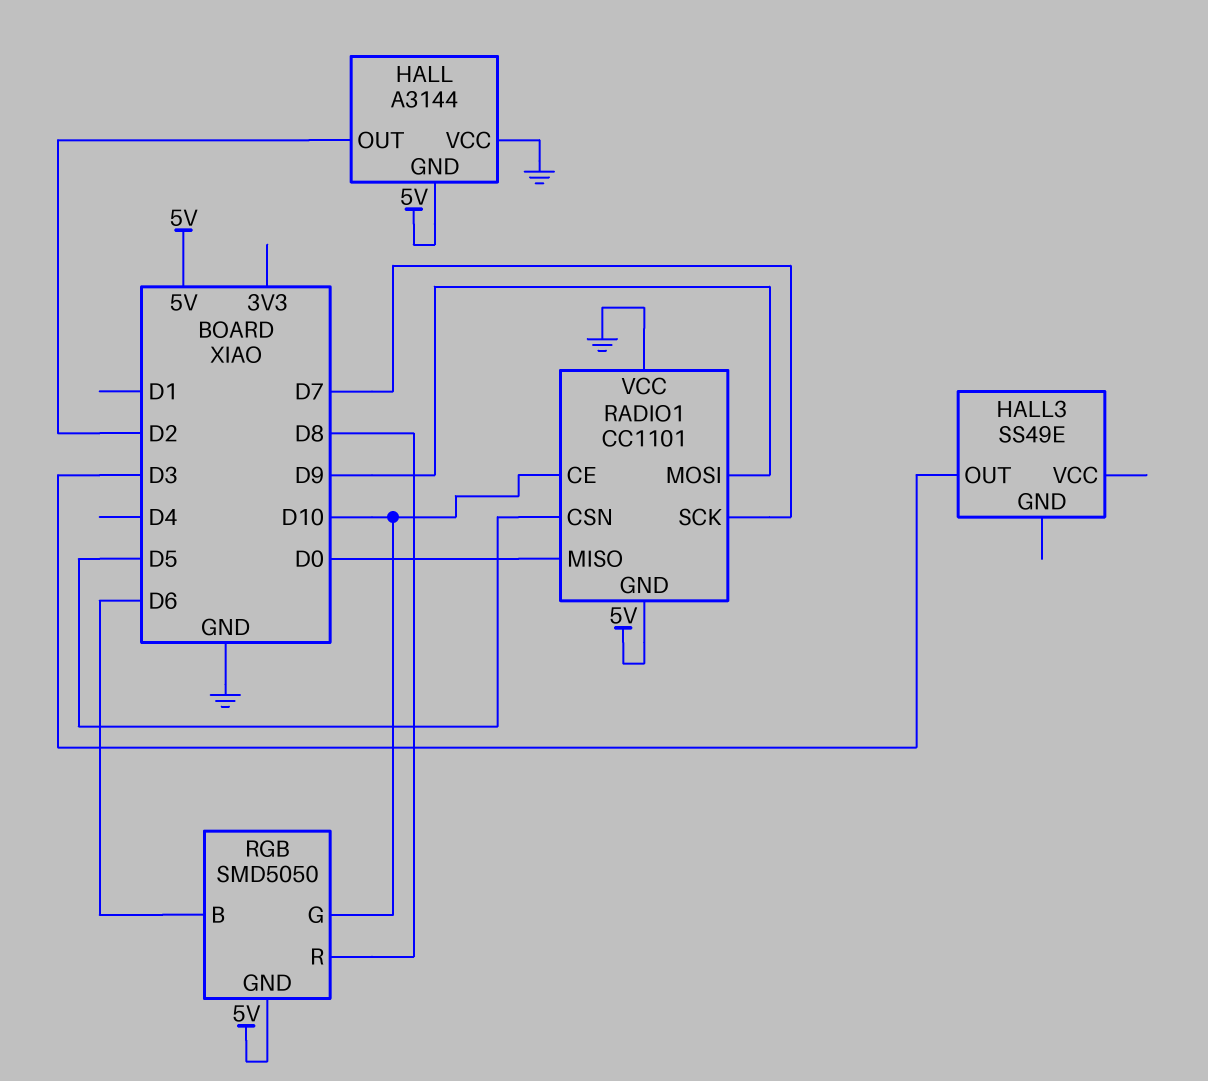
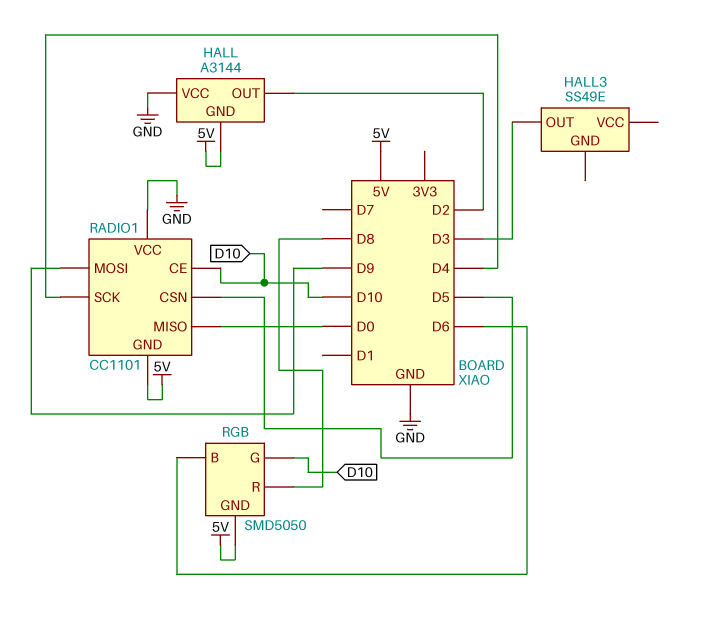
RADIO1 pin SCK: D7 -> D4

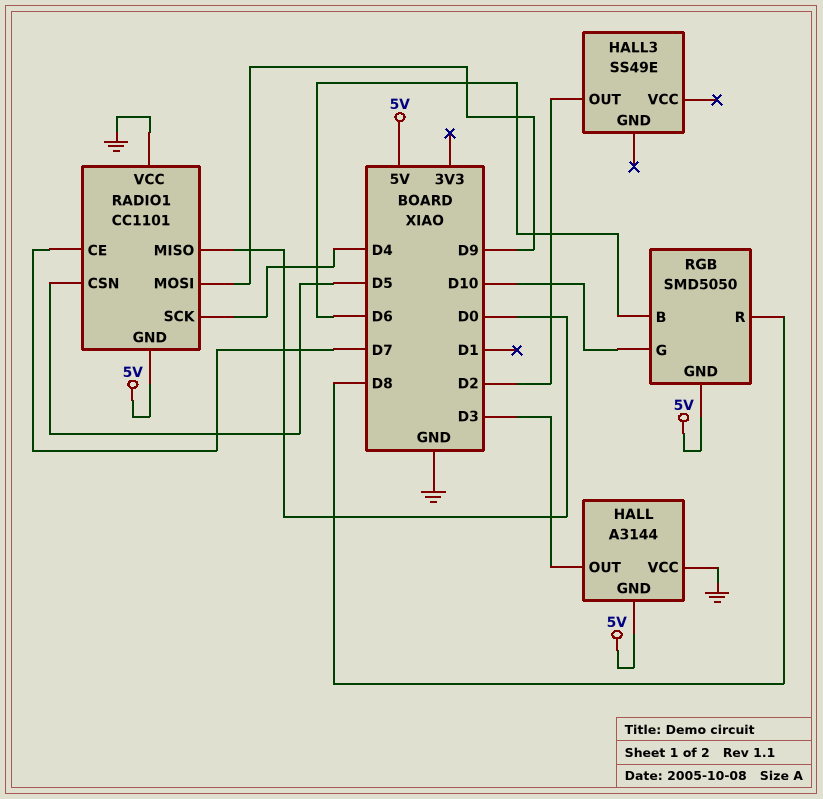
HALL pin OUT: D2 -> D3
HALL3 pin OUT: D3 -> D2
RADIO1 pin CE: D10 -> D7

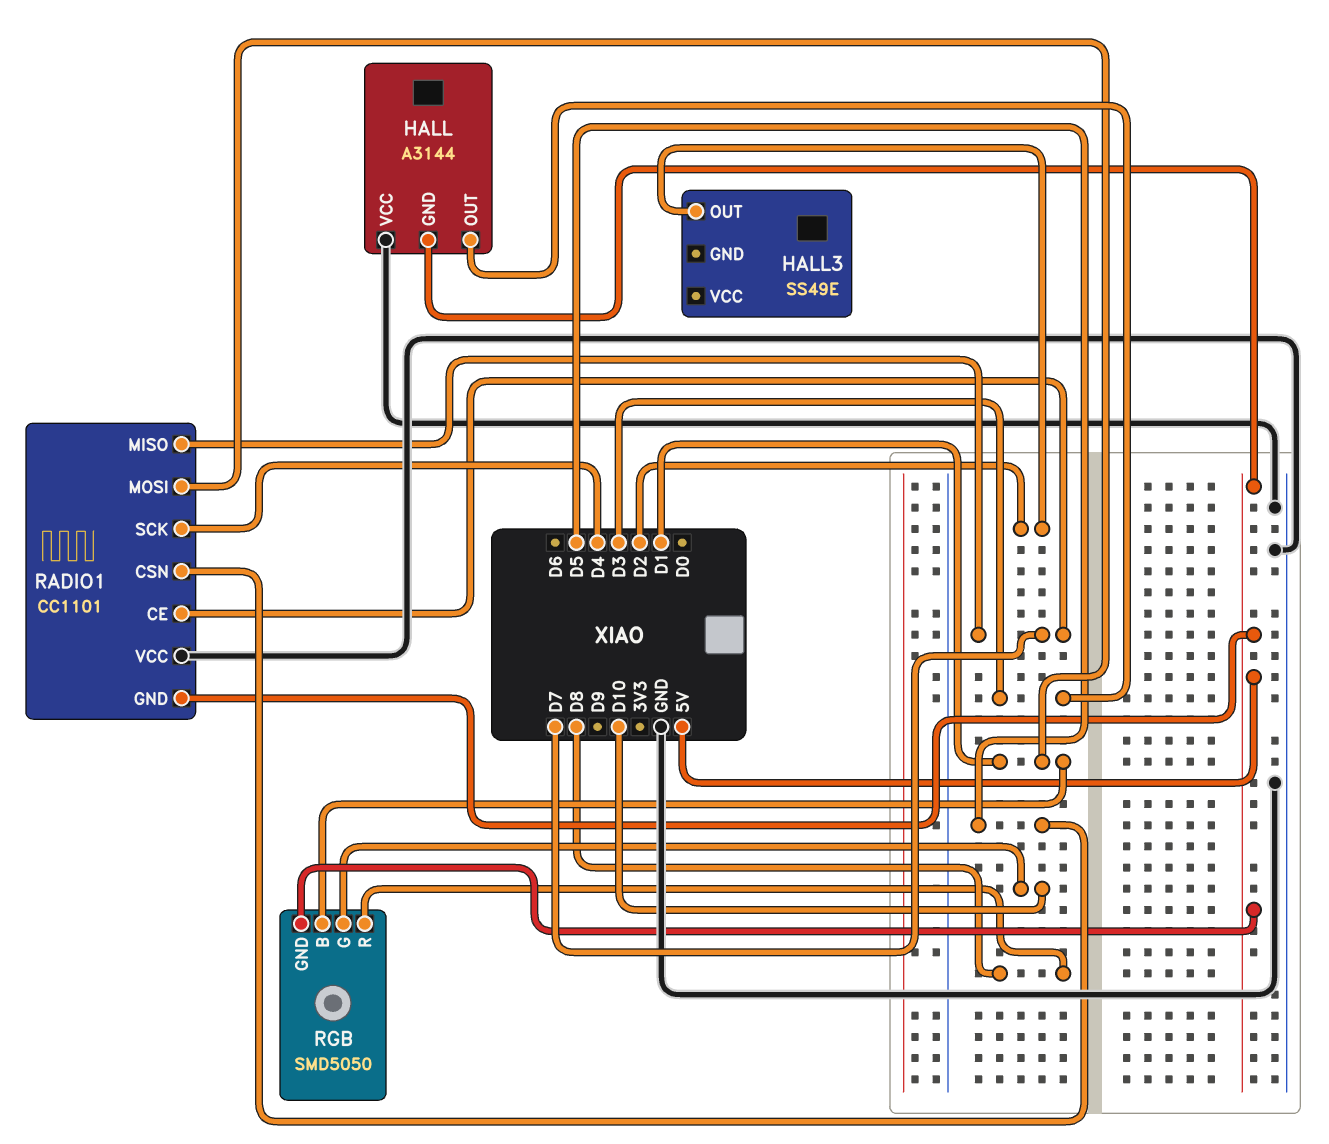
RADIO1 pin MISO: D0 -> D7
RADIO1 pin MOSI: D9 -> D1
RGB pin B: D6 -> D1

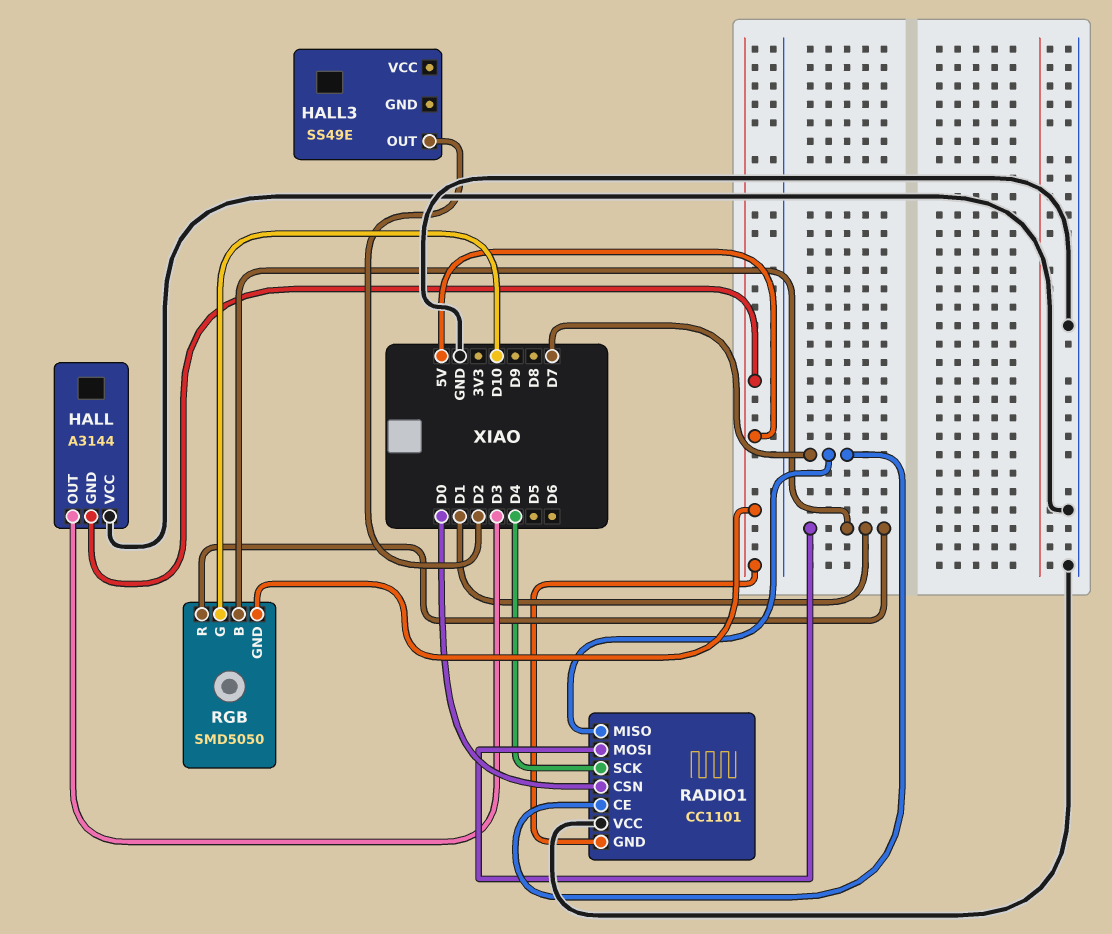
RADIO1 pin CSN: D5 -> D0
RGB pin R: D8 -> D1

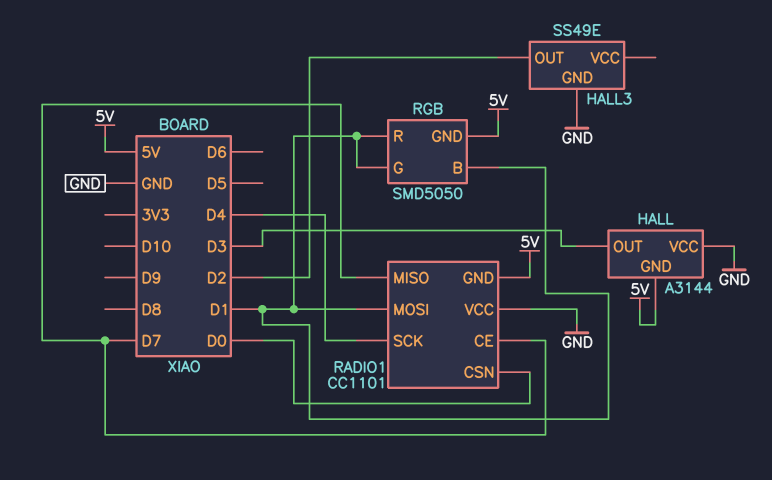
HALL3 pin GND: none -> GND
RGB pin G: D10 -> D1

